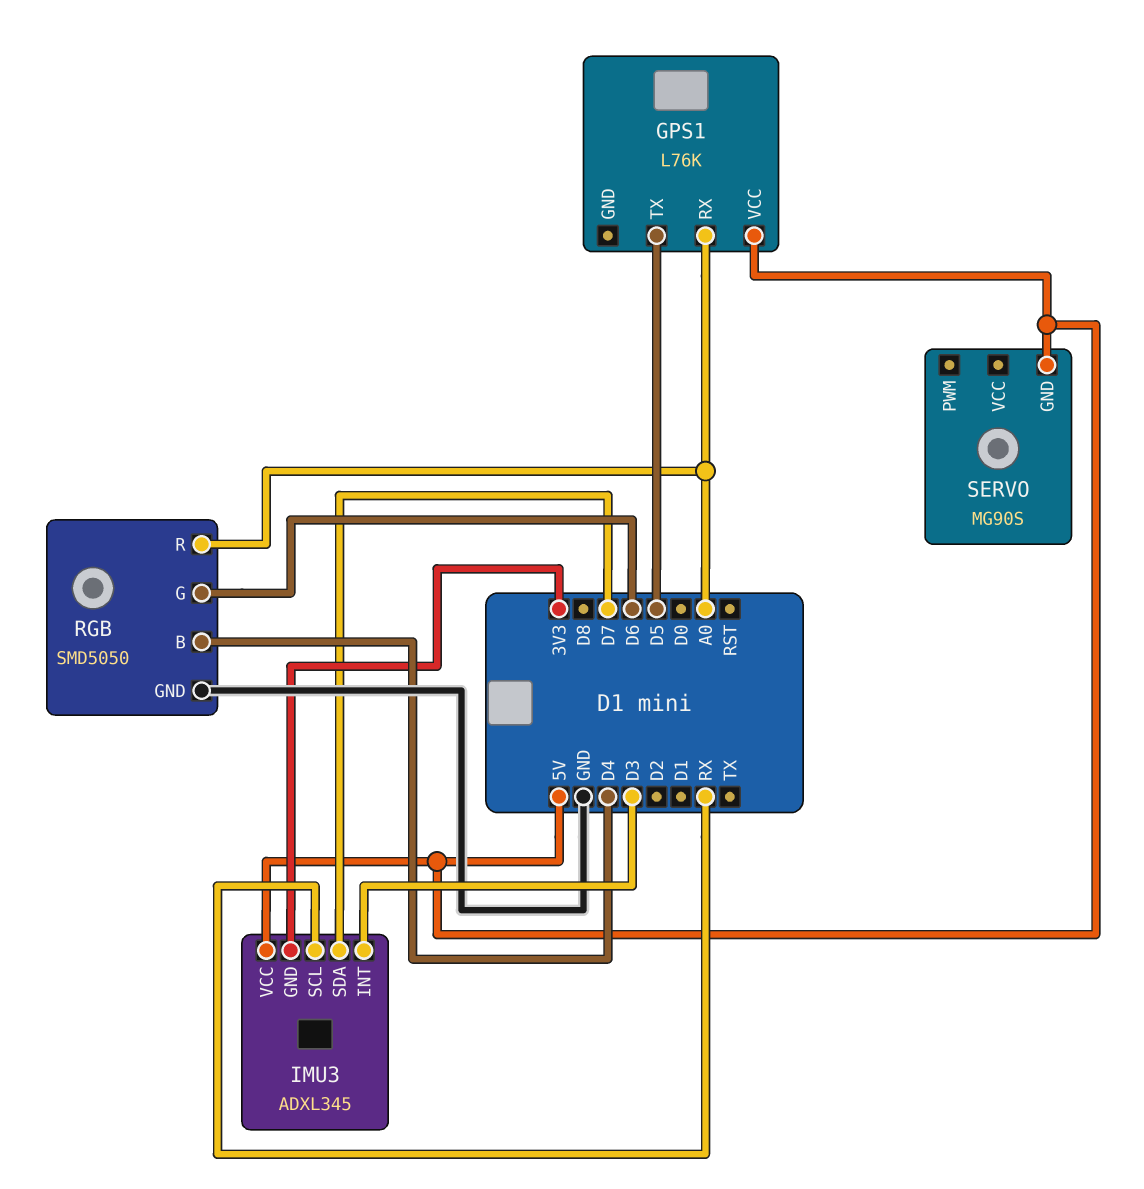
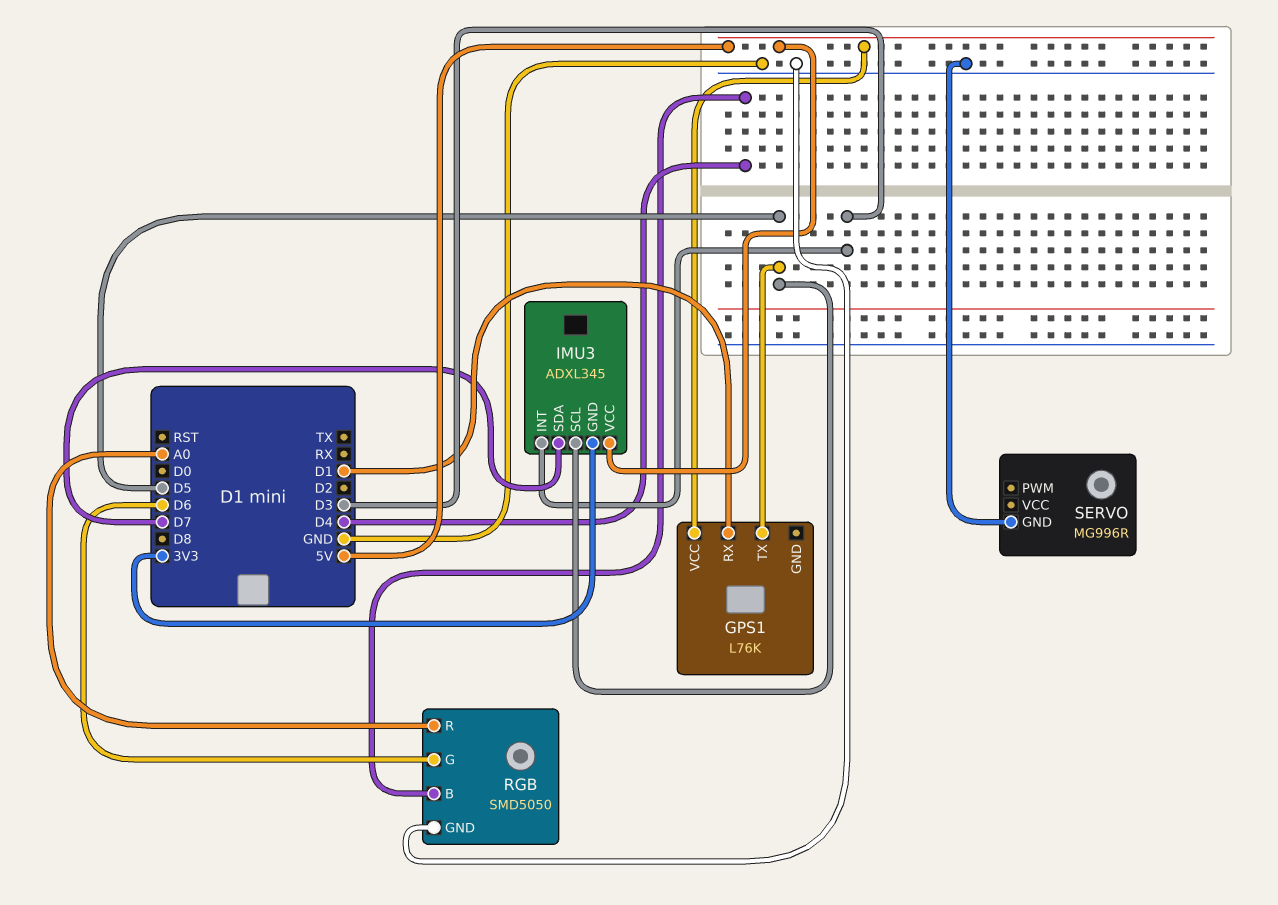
GPS1 pin RX: A0 -> D1
IMU3 pin SCL: RX -> D5
SERVO: MG90S -> MG996R
SERVO pin GND: 5V -> GND

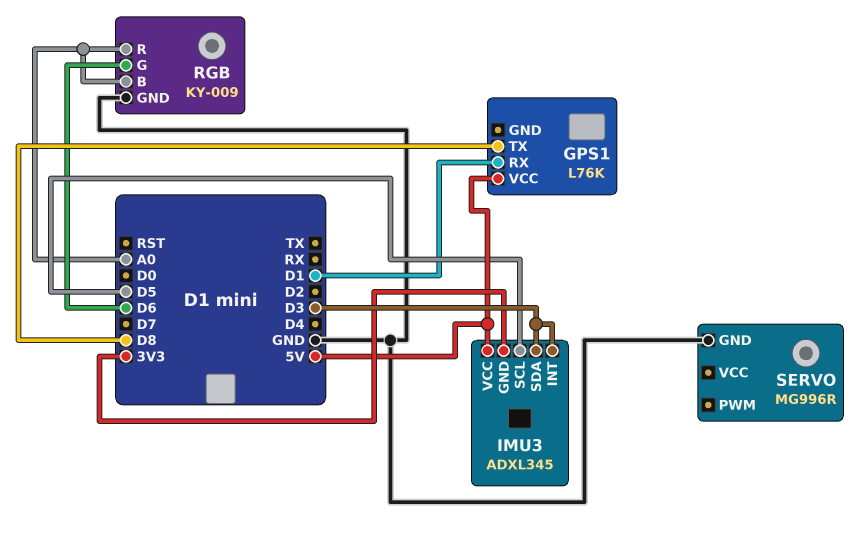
GPS1 pin TX: D5 -> D8
IMU3 pin SDA: D7 -> D3
RGB: SMD5050 -> KY-009
RGB pin B: D4 -> A0

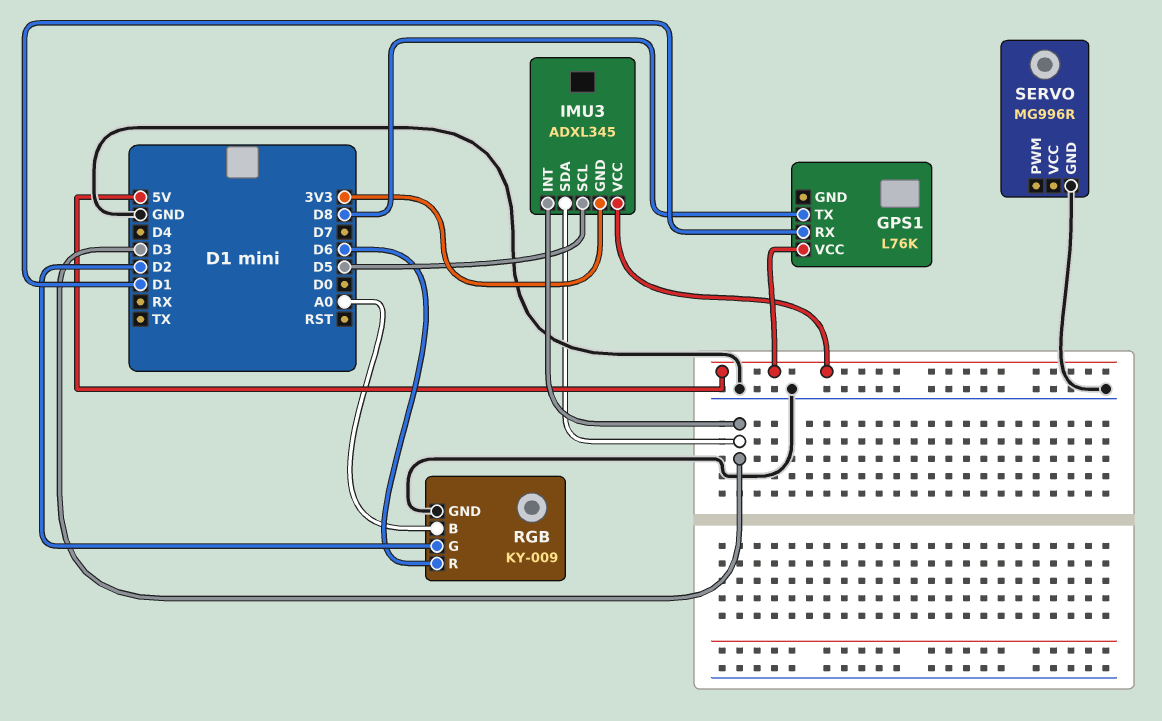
RGB pin G: D6 -> D2
RGB pin R: A0 -> D6

